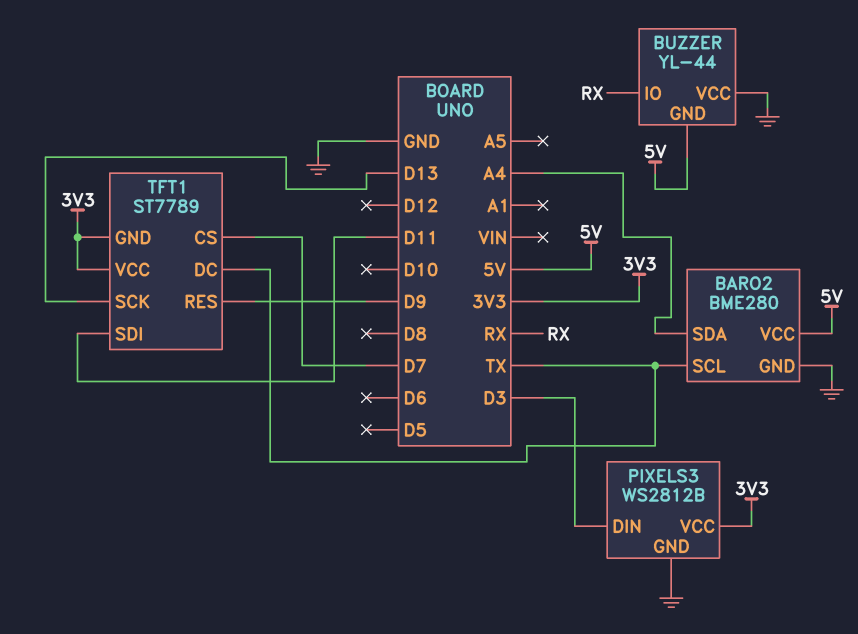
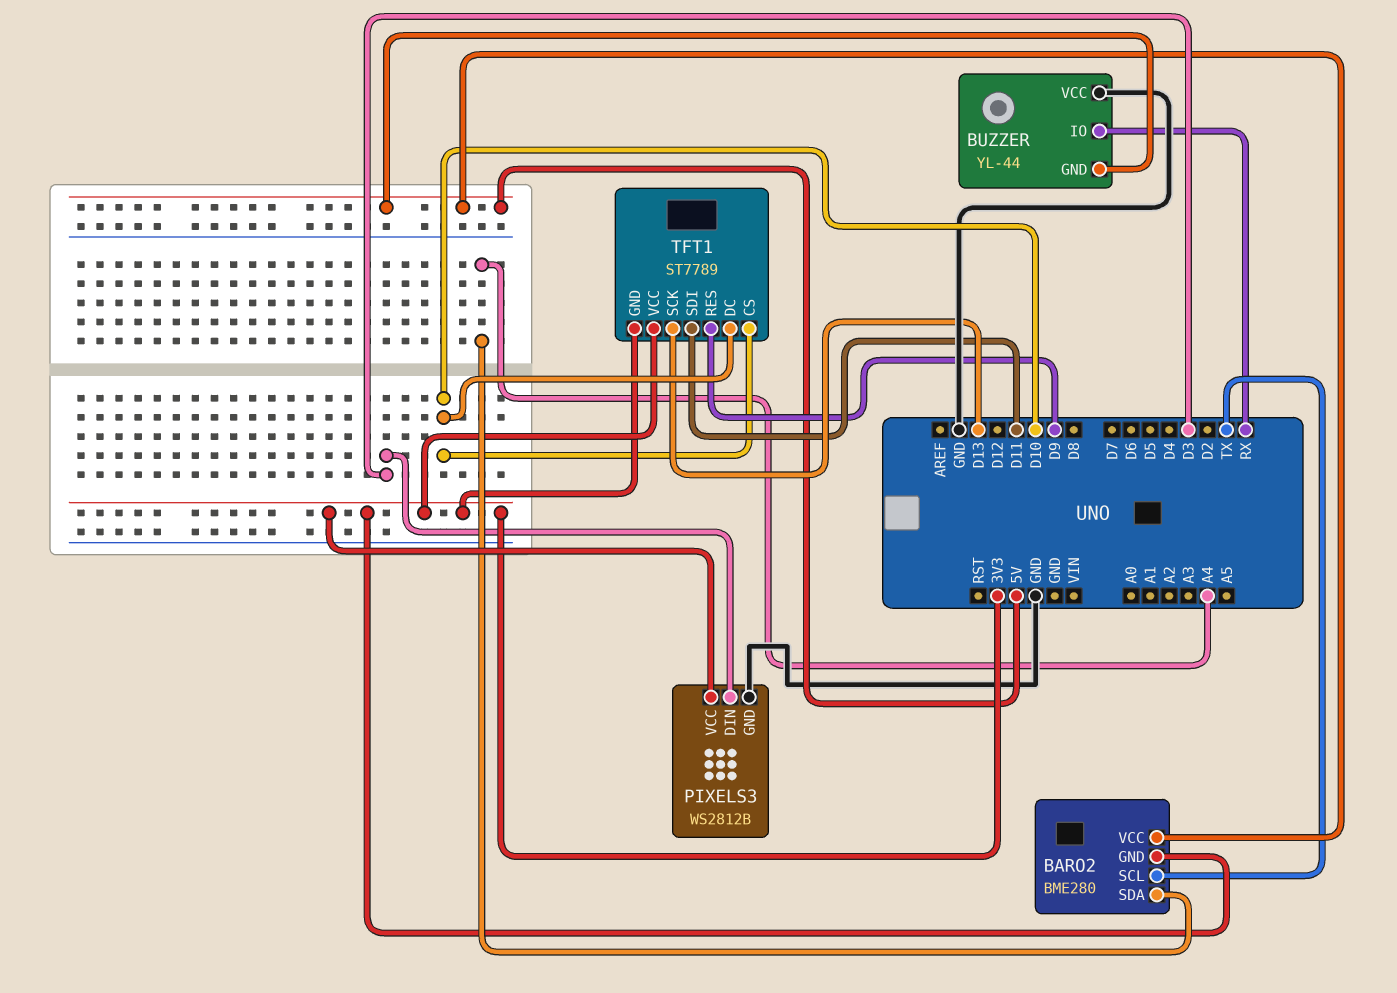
BARO2 pin GND: GND -> 3V3
TFT1 pin CS: D7 -> D10
TFT1 pin DC: TX -> D10

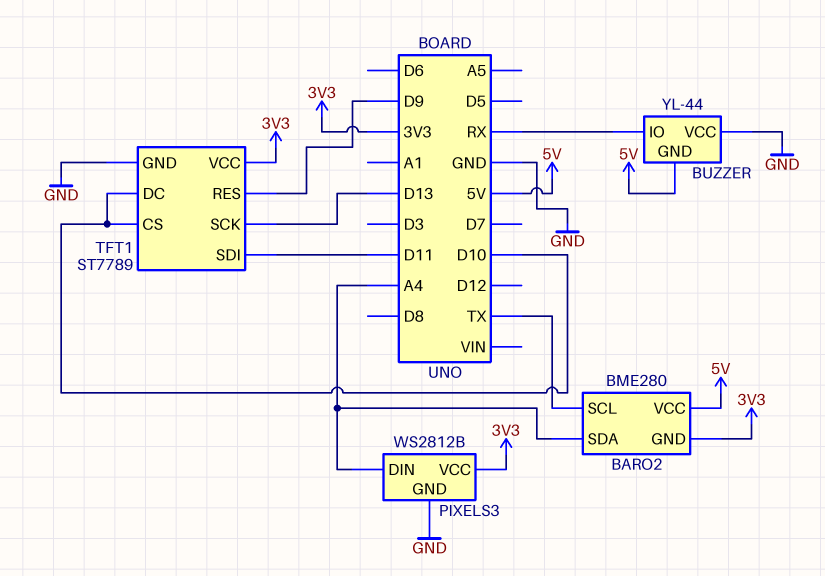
PIXELS3 pin DIN: D3 -> A4
TFT1 pin GND: 3V3 -> GND

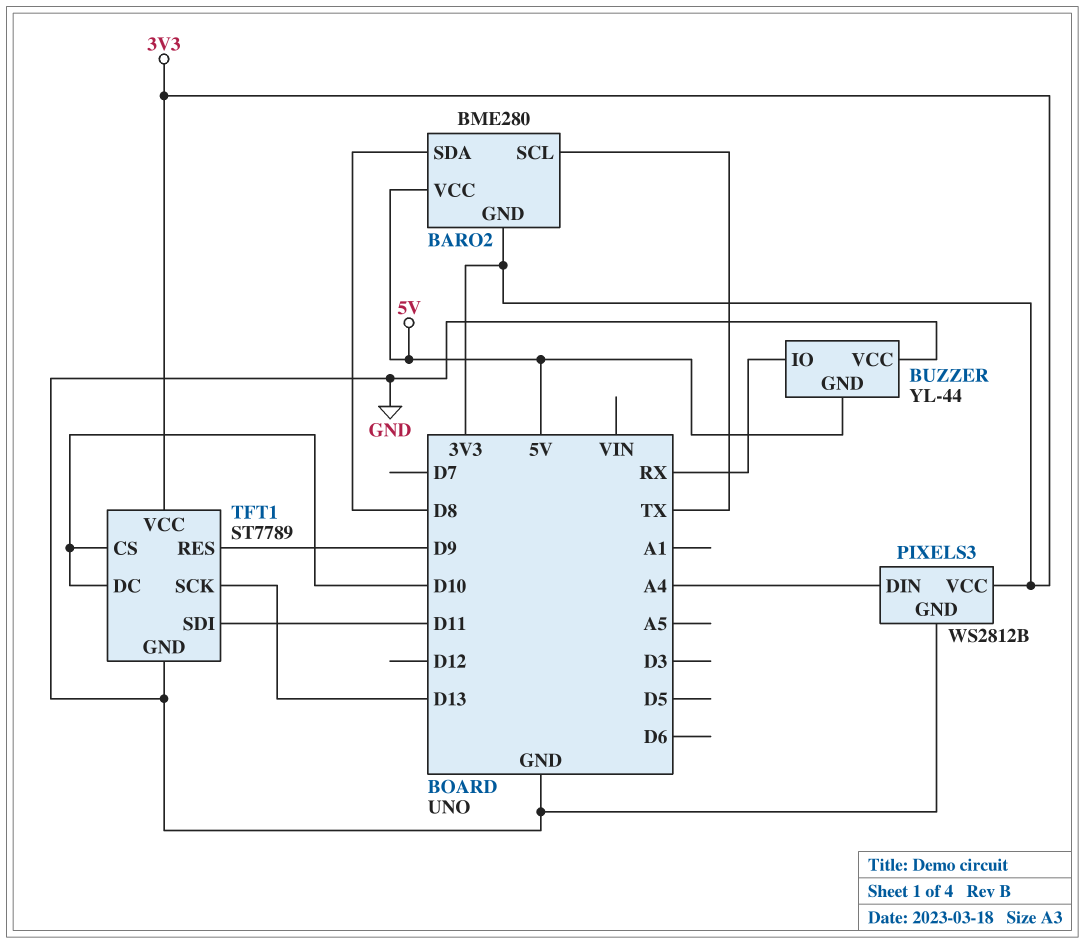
BARO2 pin SDA: A4 -> D8

